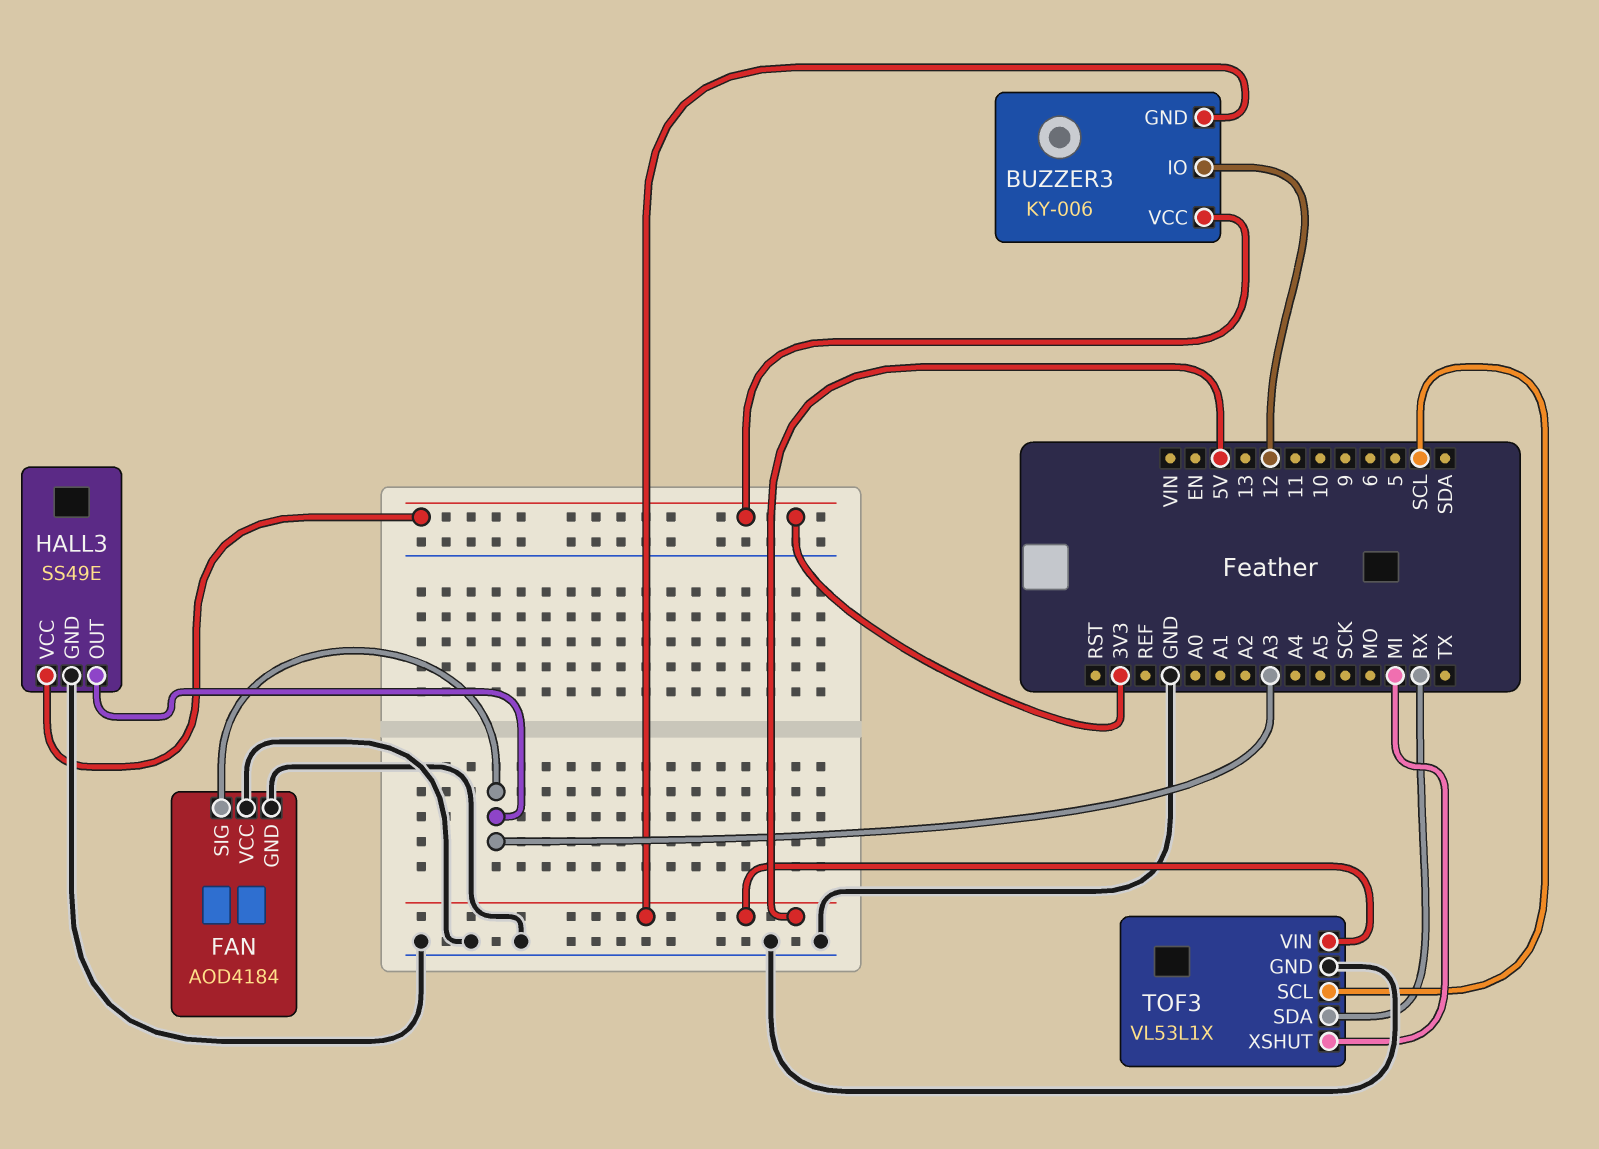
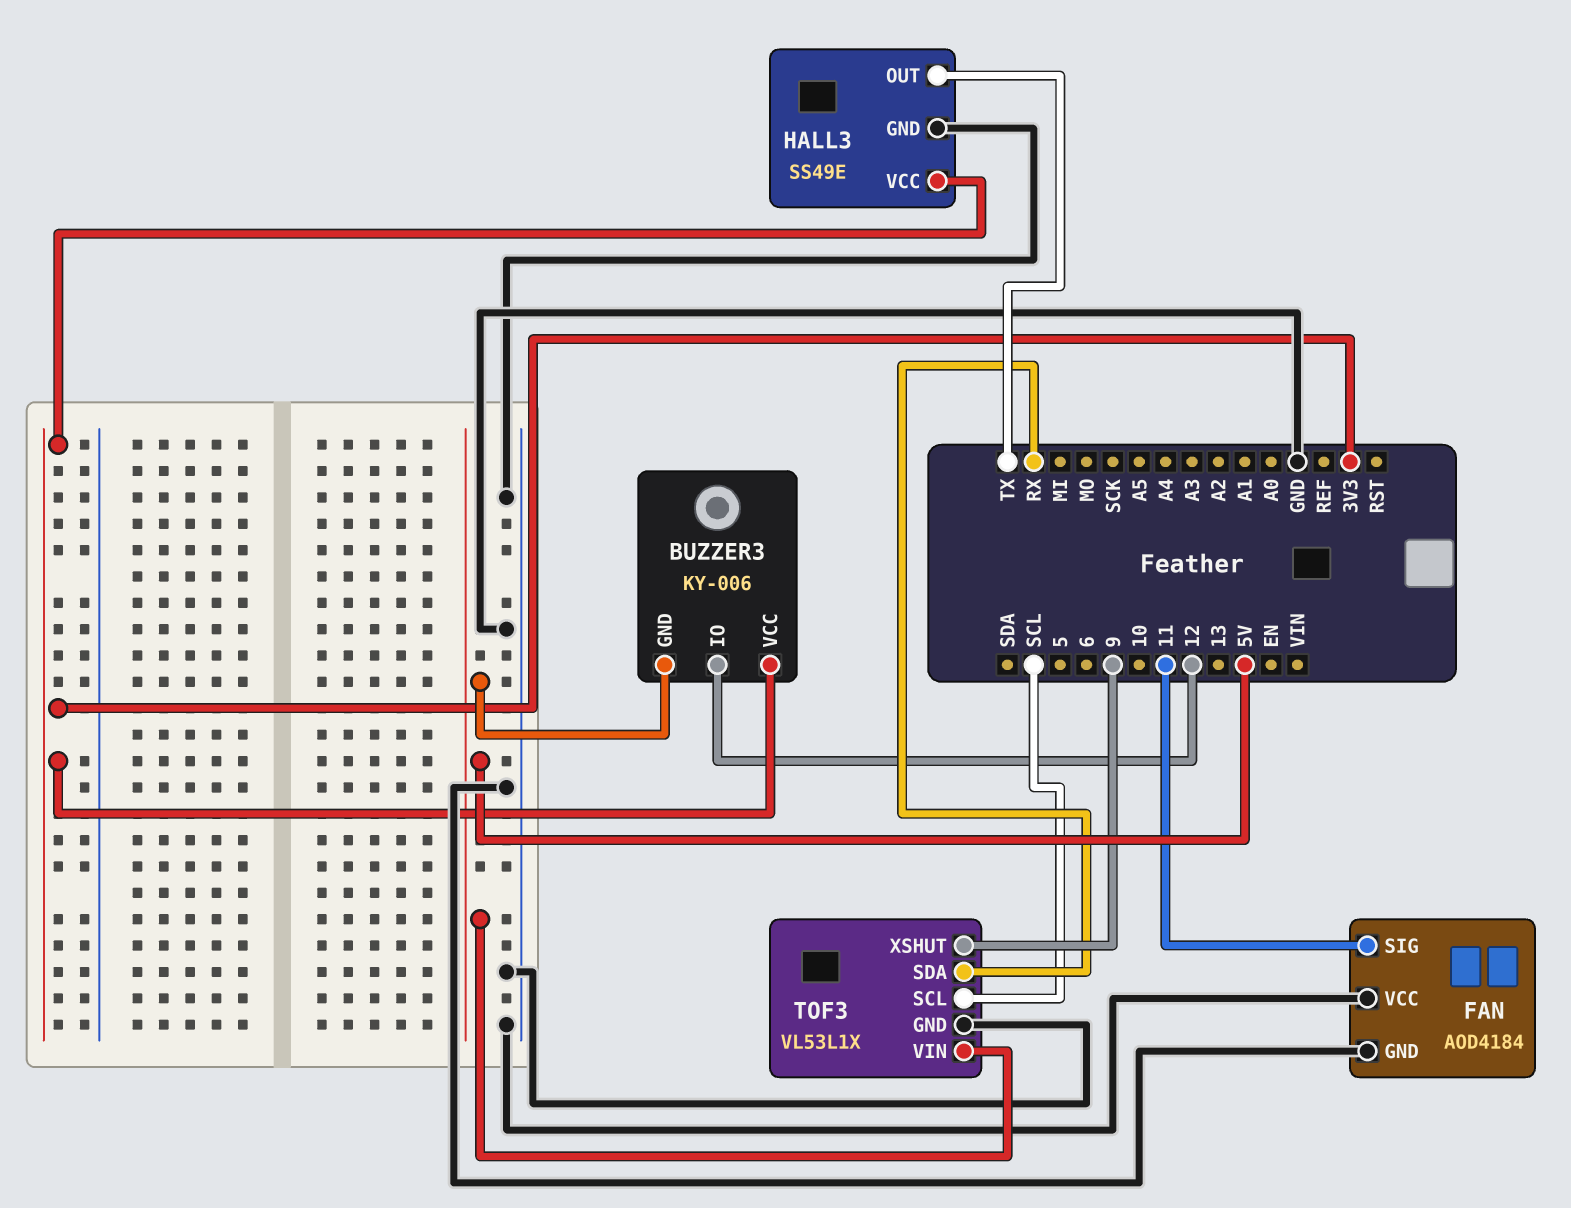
FAN pin SIG: A3 -> 11
HALL3 pin OUT: A3 -> TX
TOF3 pin XSHUT: MI -> 9

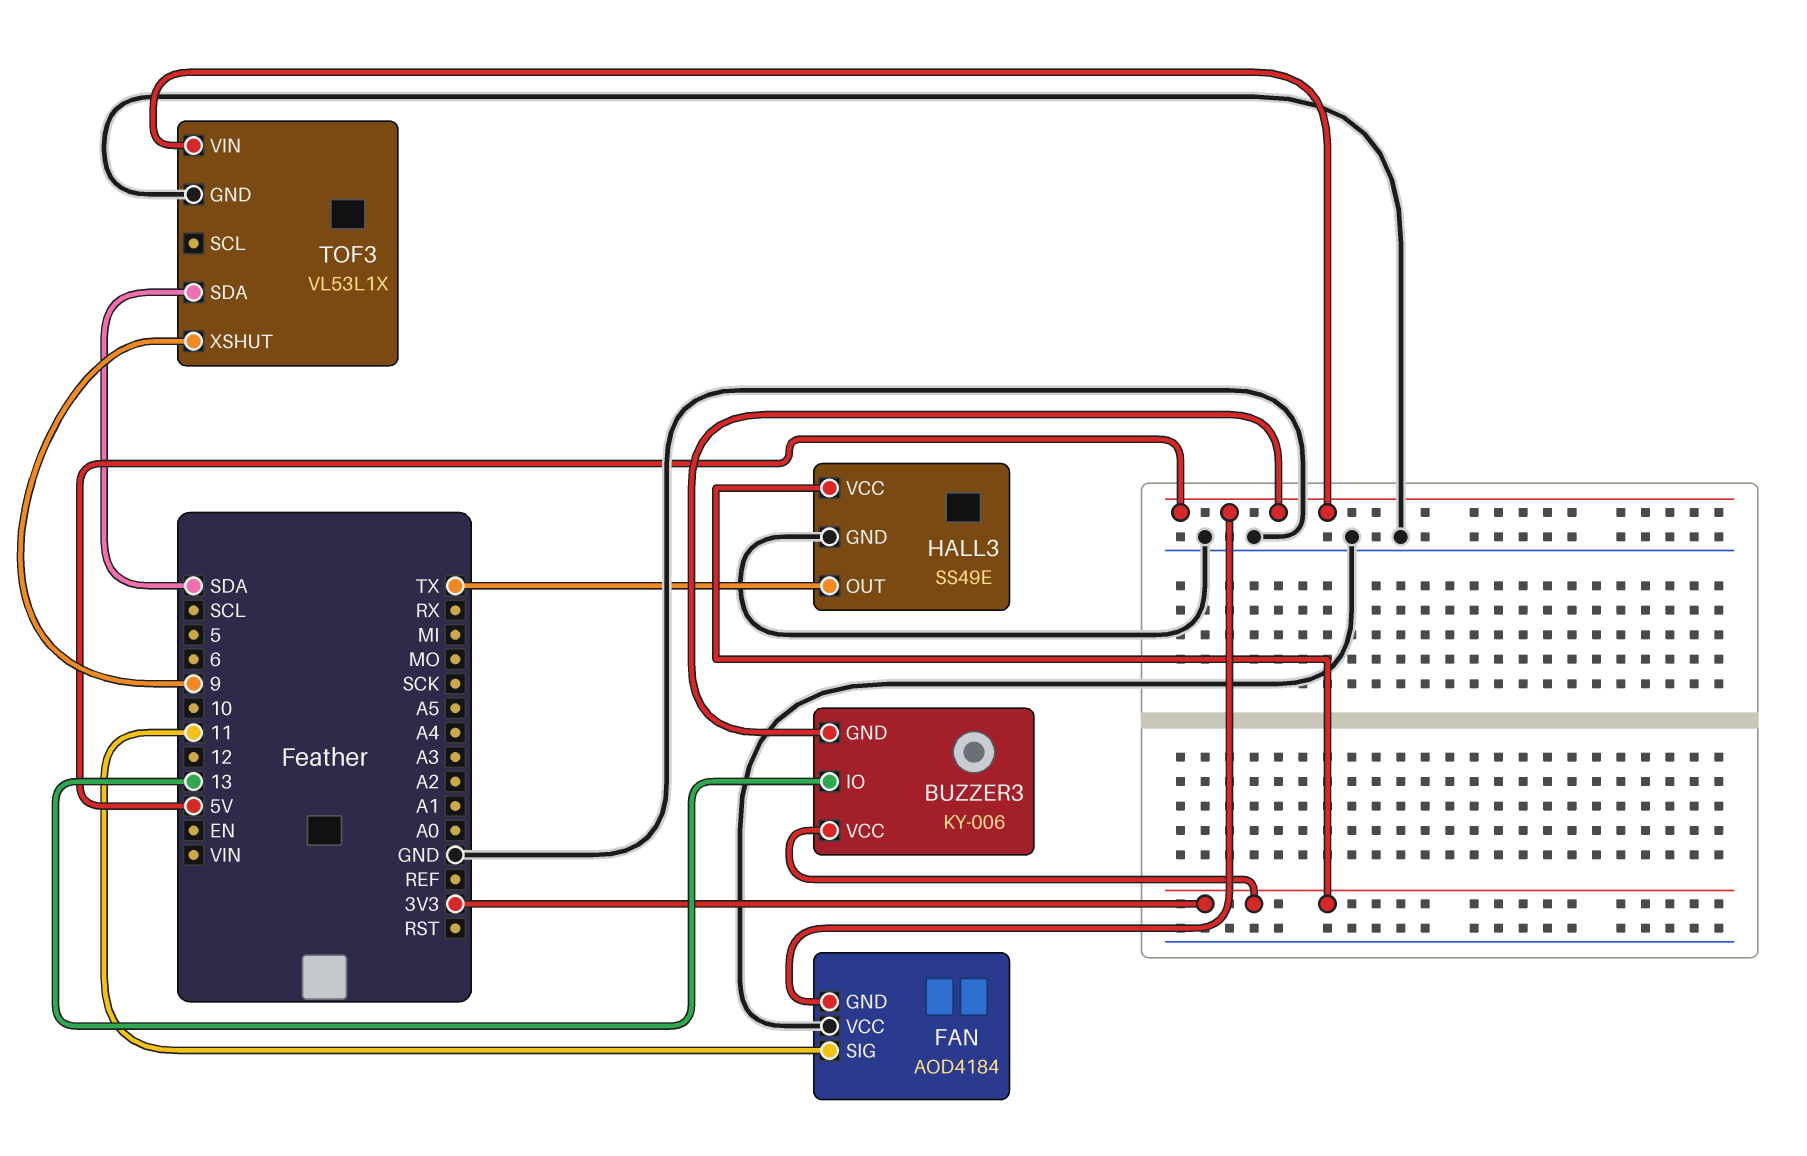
BUZZER3 pin IO: 12 -> 13
FAN pin GND: GND -> 5V
TOF3 pin SCL: SCL -> none
TOF3 pin SDA: RX -> SDA

